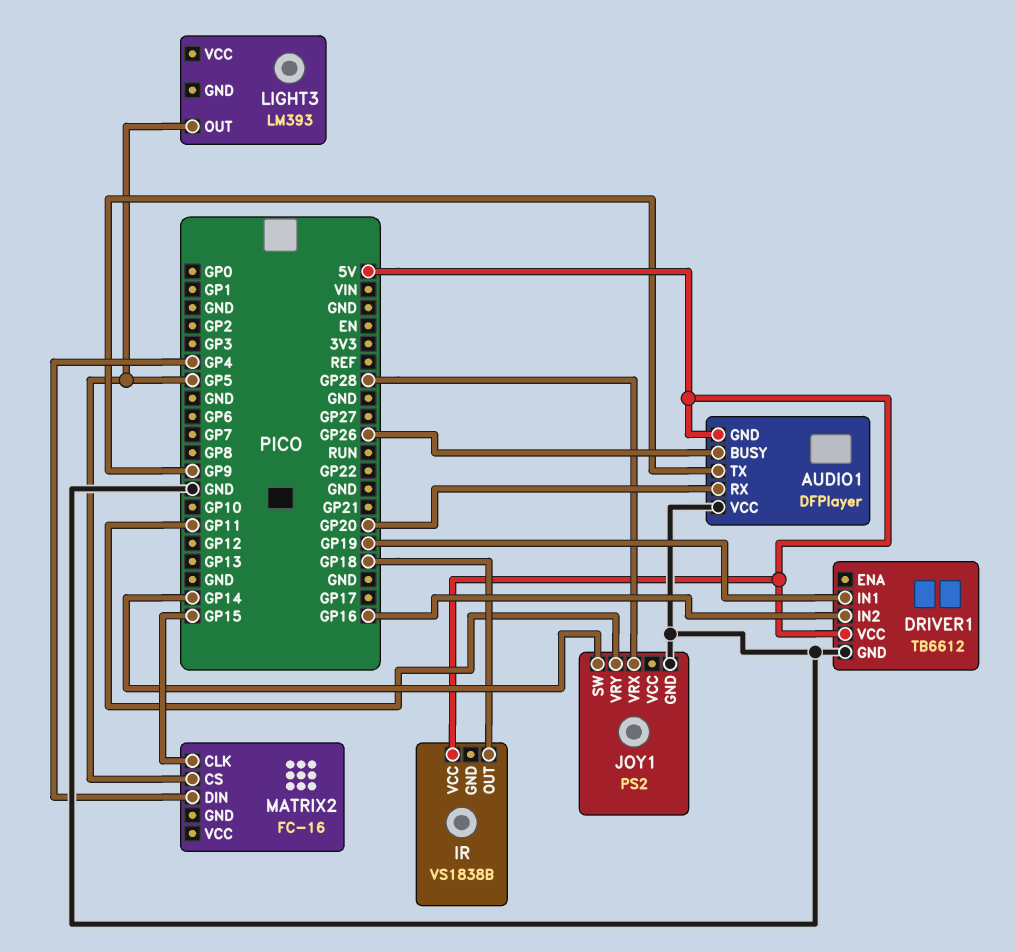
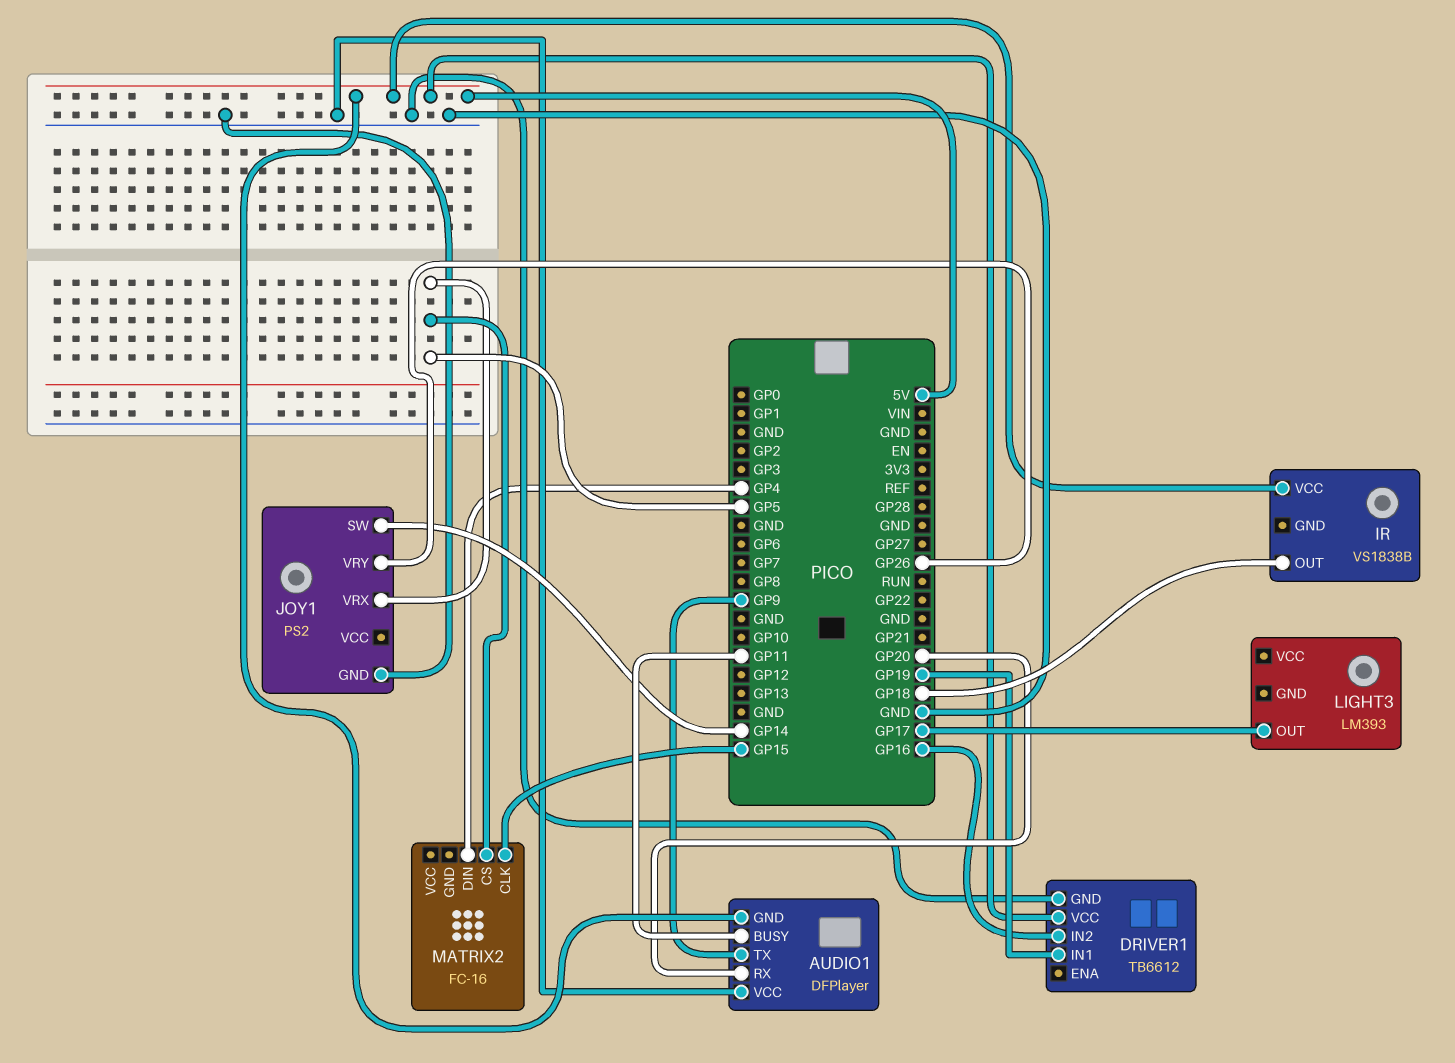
AUDIO1 pin BUSY: GP26 -> GP11
JOY1 pin VRX: GP28 -> GP5
JOY1 pin VRY: GP11 -> GP26
LIGHT3 pin OUT: GP5 -> GP17

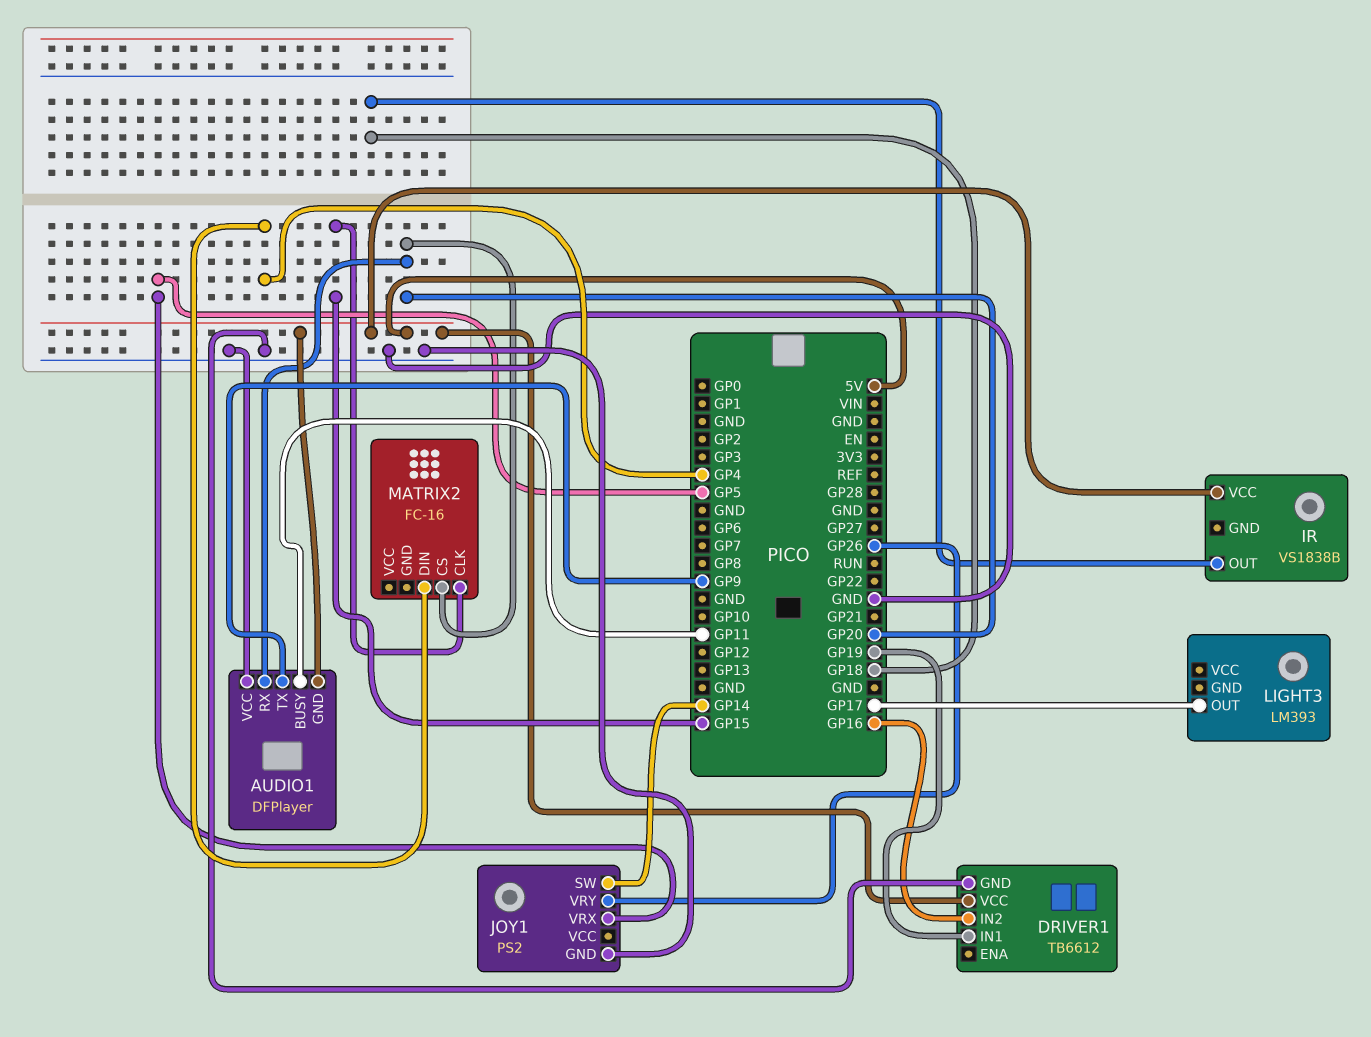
MATRIX2 pin CS: GP5 -> GP20

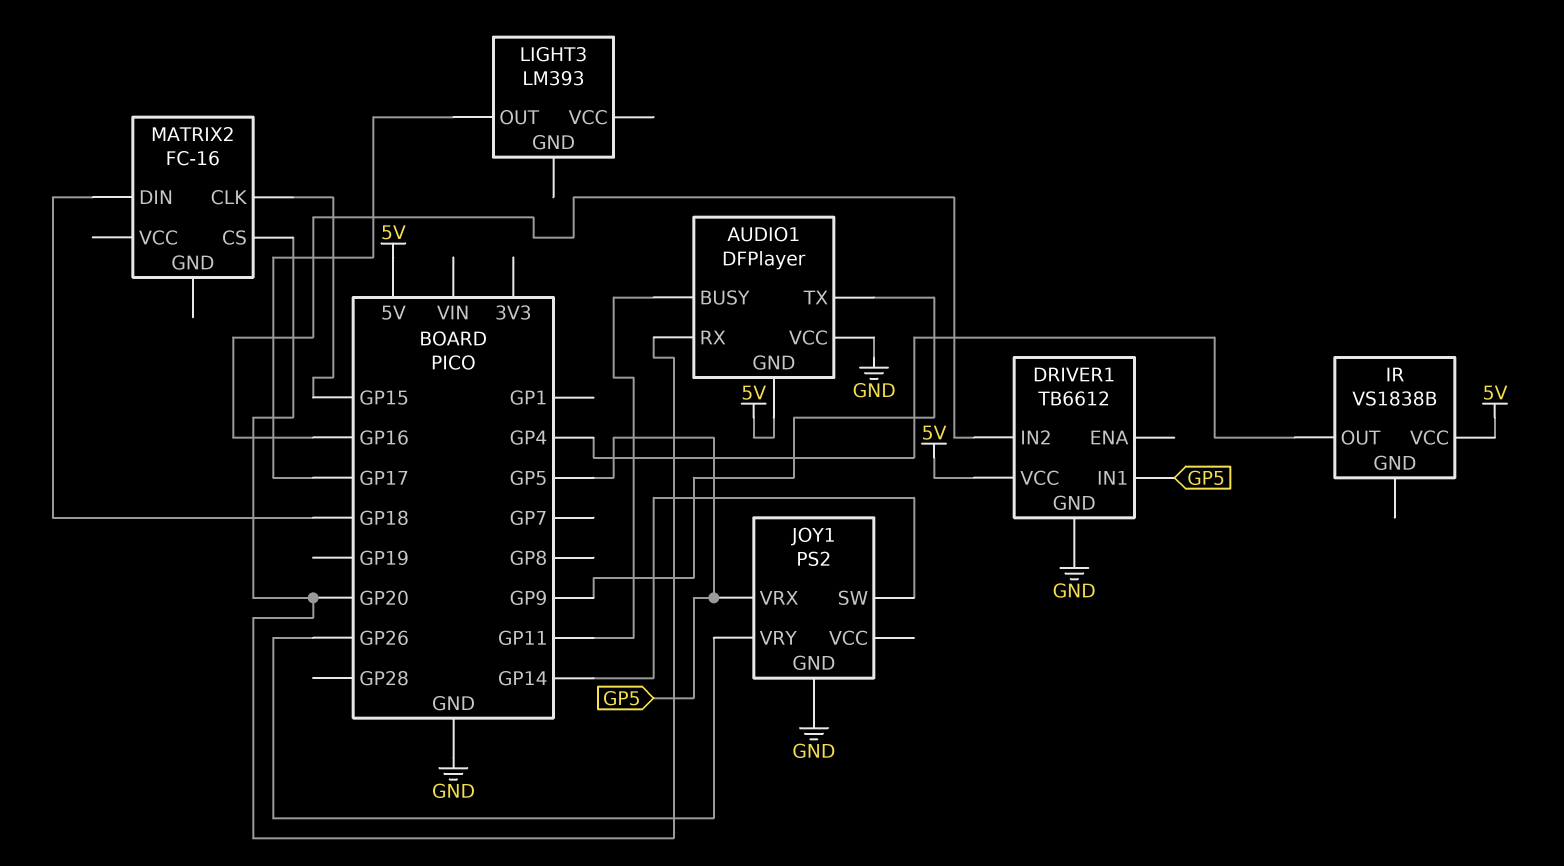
DRIVER1 pin IN1: GP19 -> GP5
IR pin OUT: GP18 -> GP4
MATRIX2 pin DIN: GP4 -> GP18

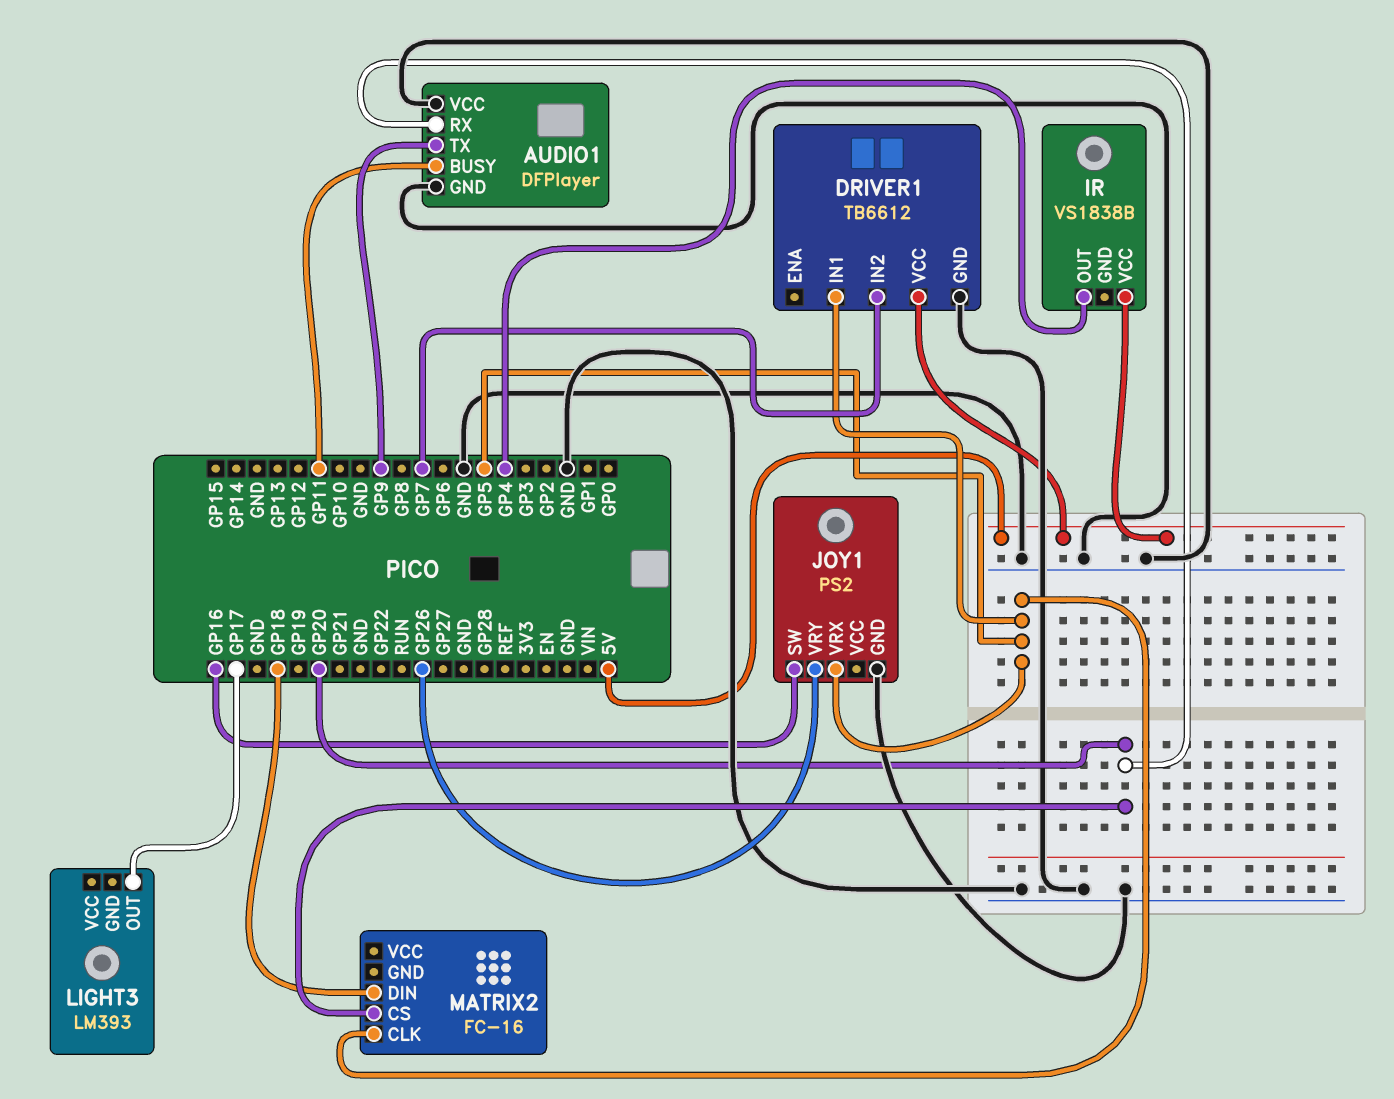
AUDIO1 pin GND: 5V -> GND
DRIVER1 pin IN2: GP16 -> GP7
JOY1 pin SW: GP14 -> GP16
MATRIX2 pin CLK: GP15 -> GP5

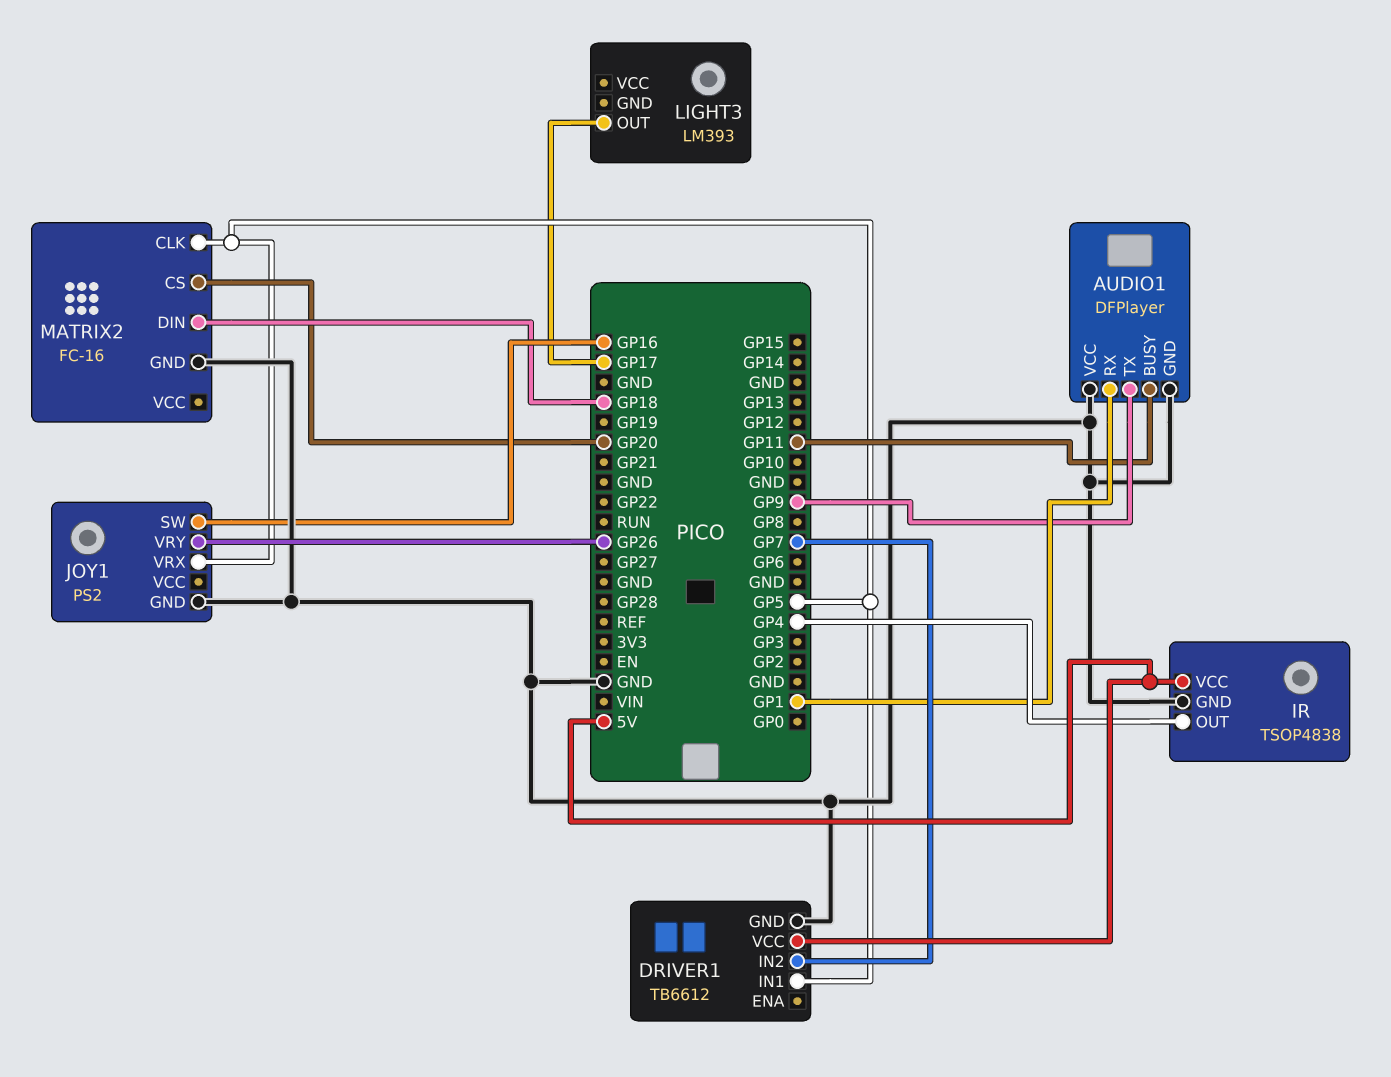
AUDIO1 pin RX: GP20 -> GP1
IR: VS1838B -> TSOP4838
IR pin GND: none -> GND
MATRIX2 pin GND: none -> GND

